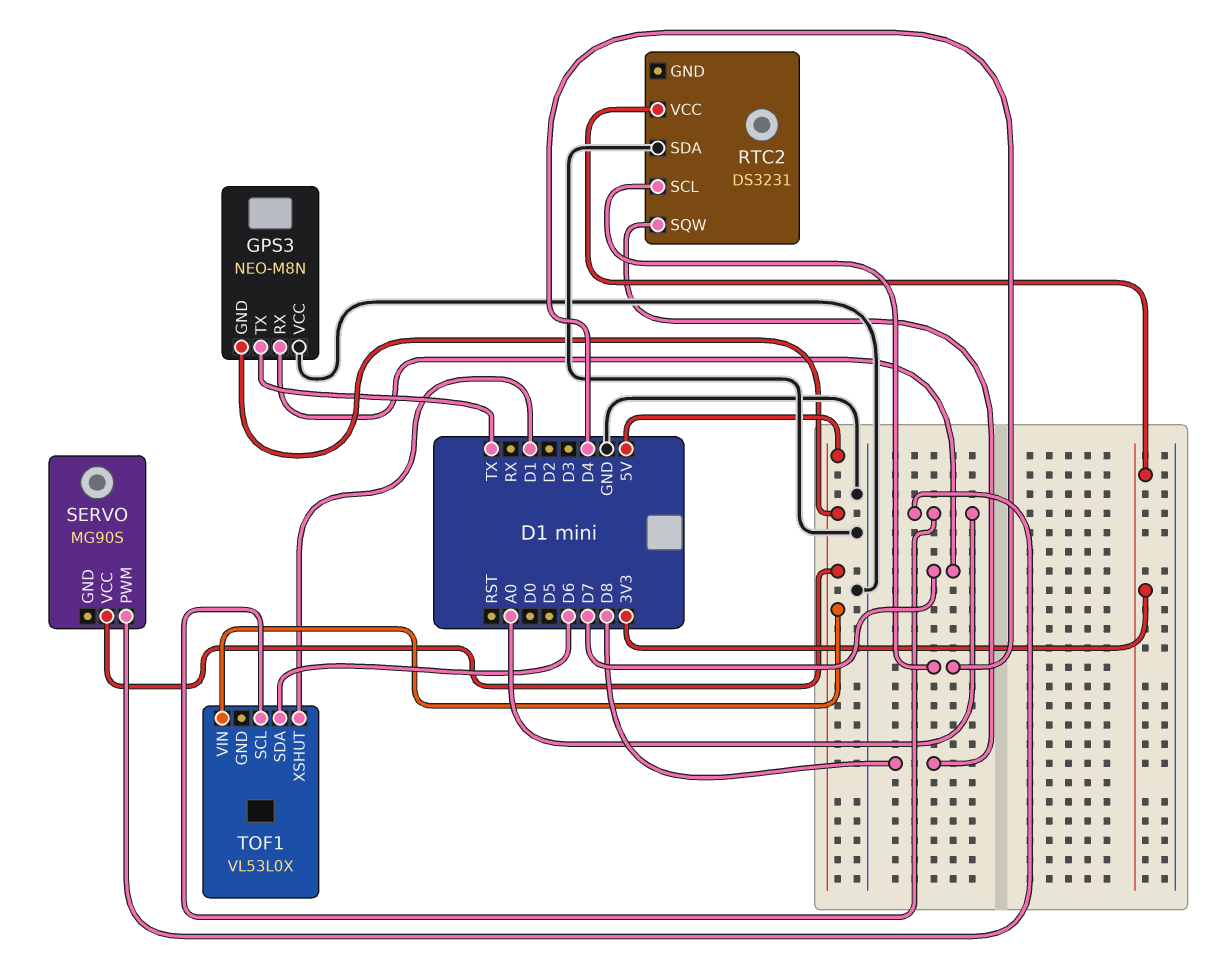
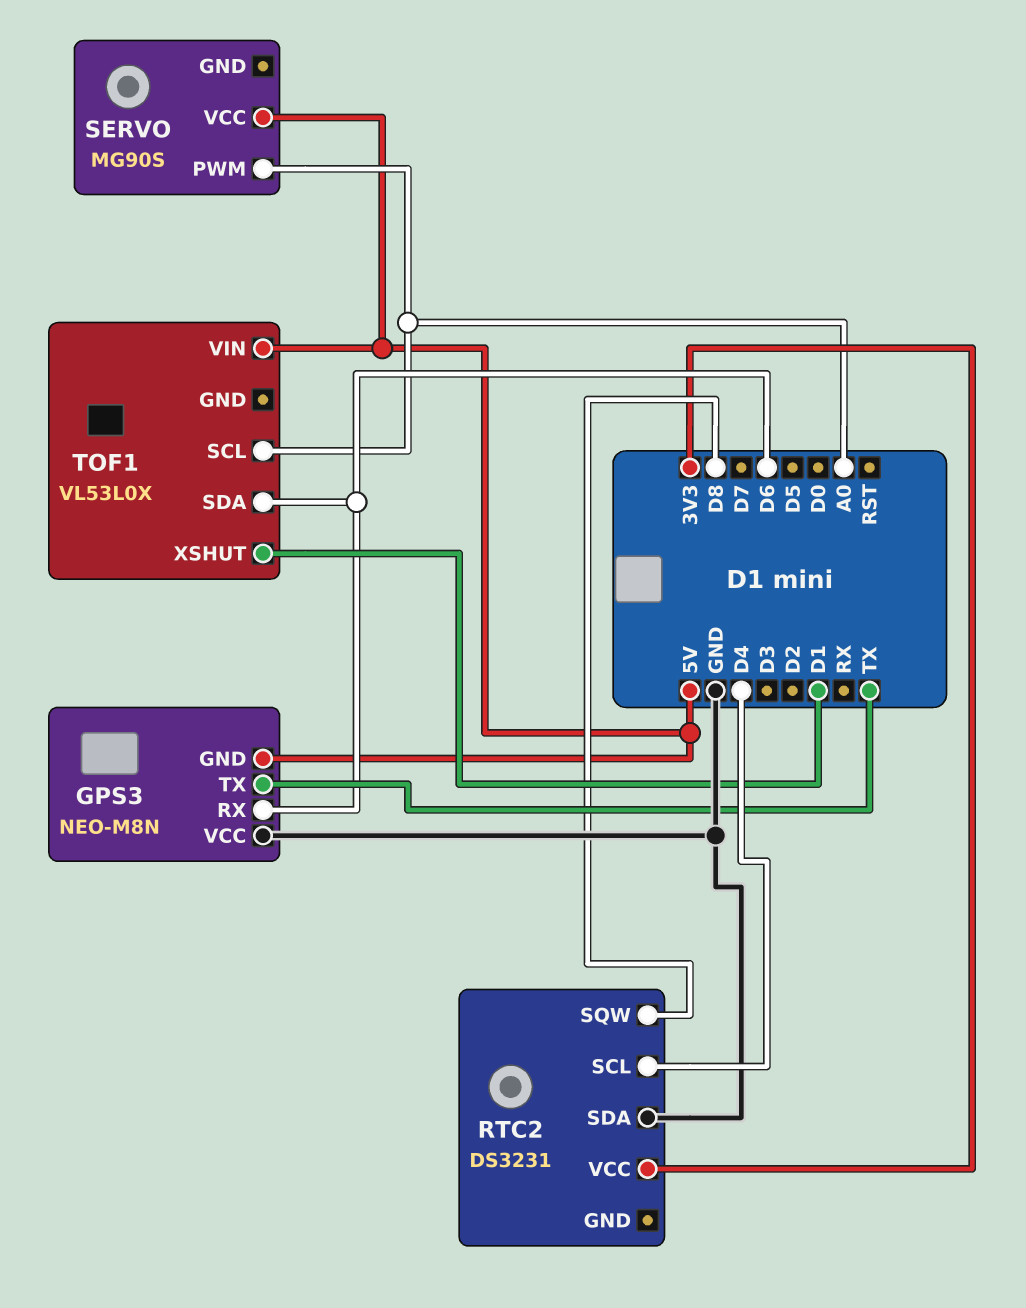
GPS3 pin RX: D7 -> D6

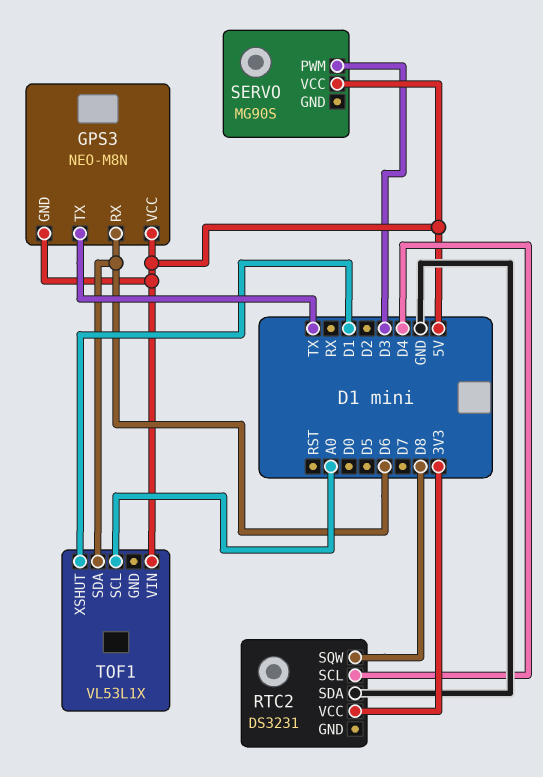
GPS3 pin VCC: GND -> 5V
SERVO pin PWM: A0 -> D3
TOF1: VL53L0X -> VL53L1X

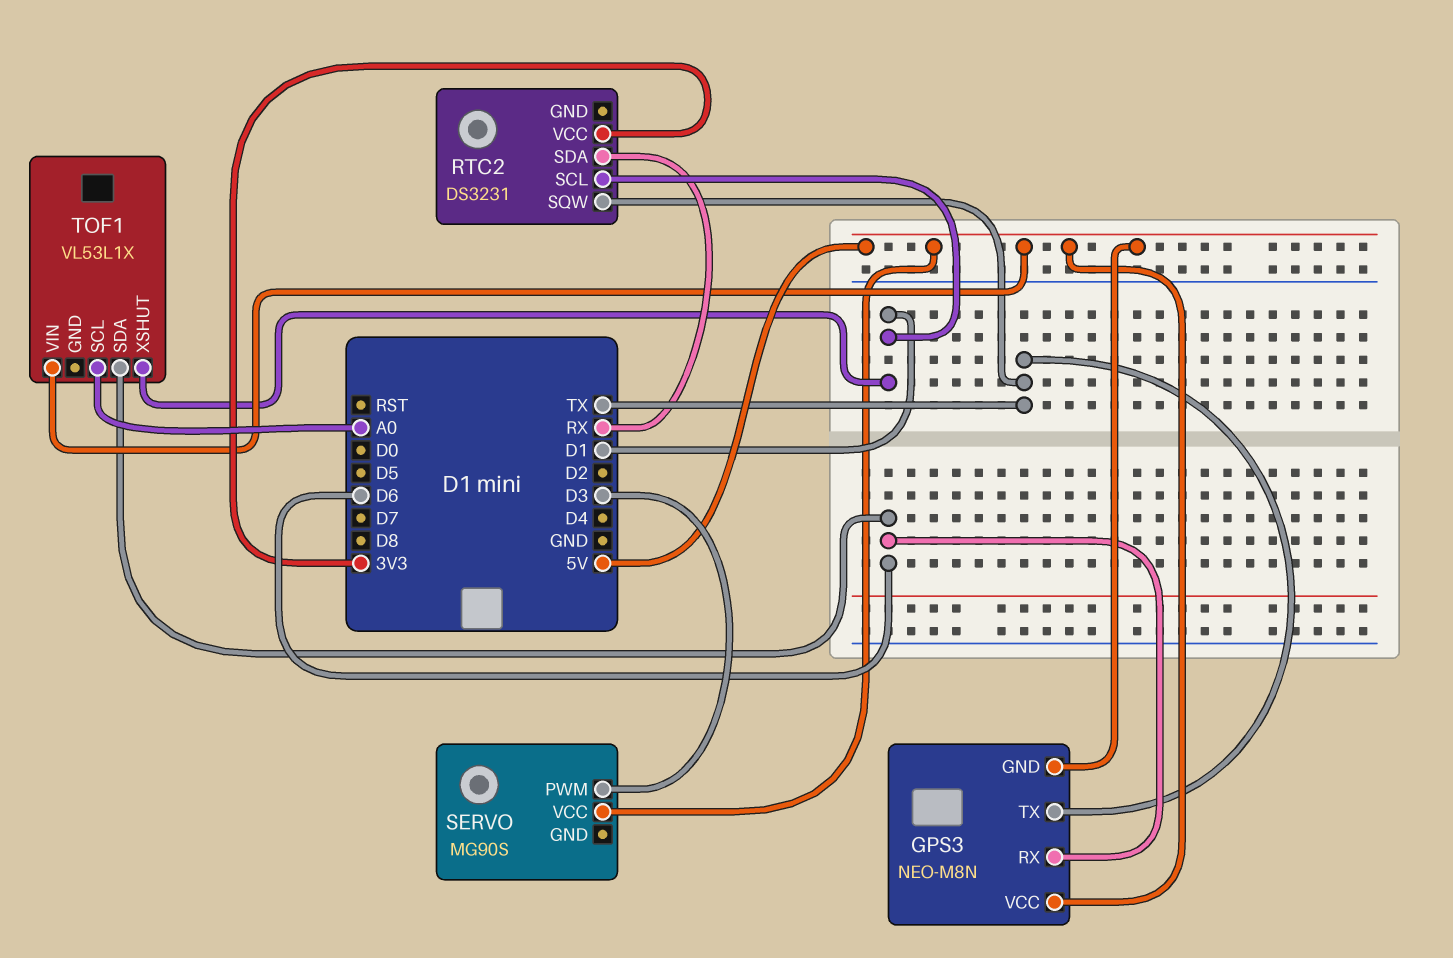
RTC2 pin SCL: D4 -> D1
RTC2 pin SDA: GND -> RX
RTC2 pin SQW: D8 -> TX

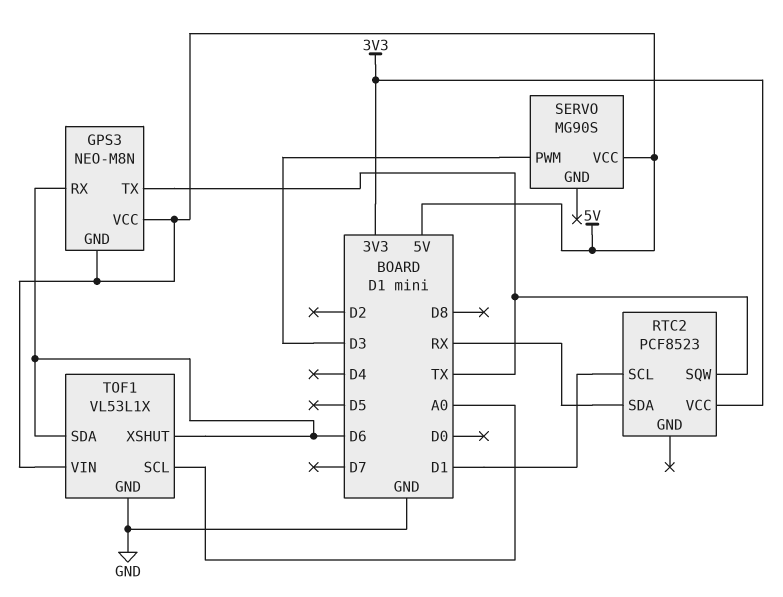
RTC2: DS3231 -> PCF8523
TOF1 pin GND: none -> GND
TOF1 pin XSHUT: D1 -> D6

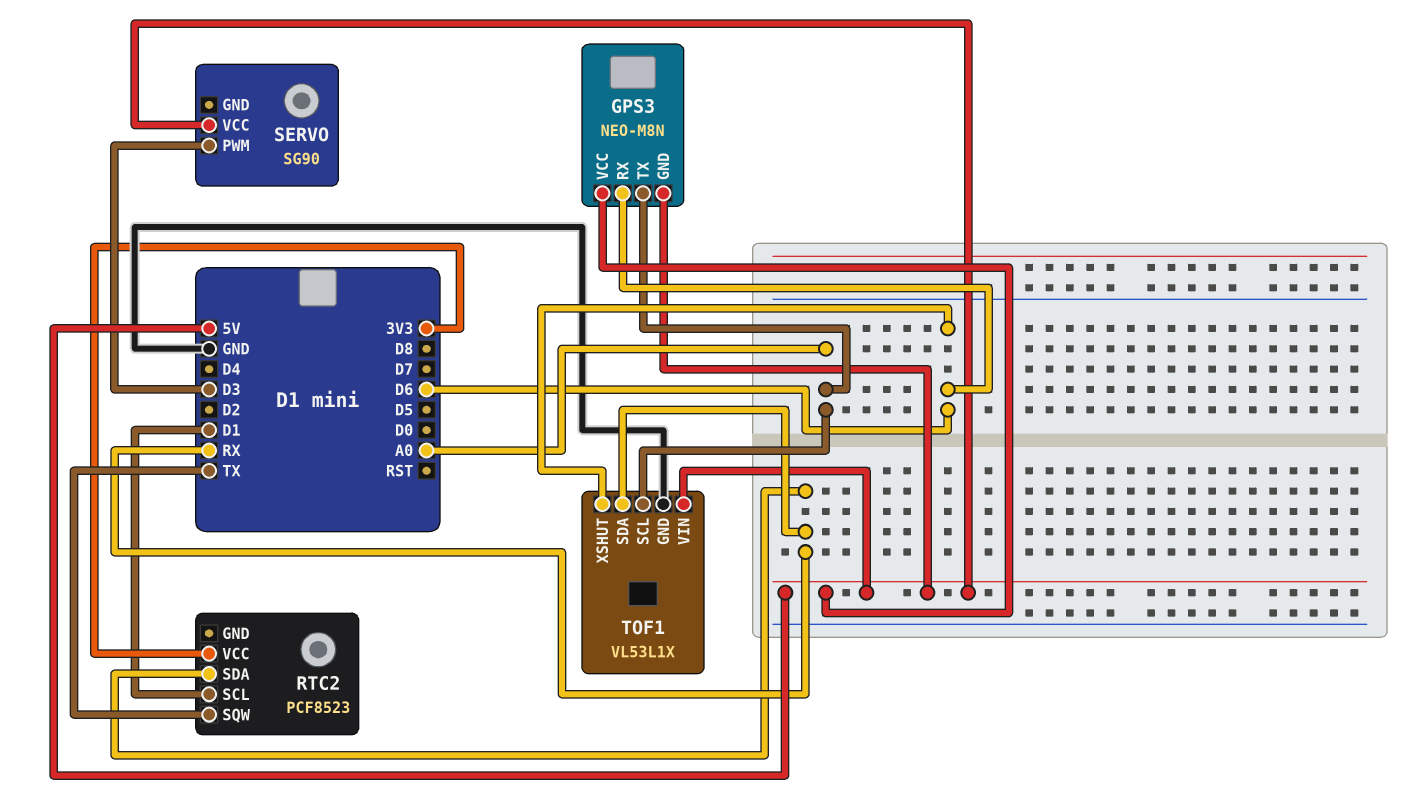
GPS3 pin TX: TX -> A0
SERVO: MG90S -> SG90
TOF1 pin SDA: D6 -> RX

